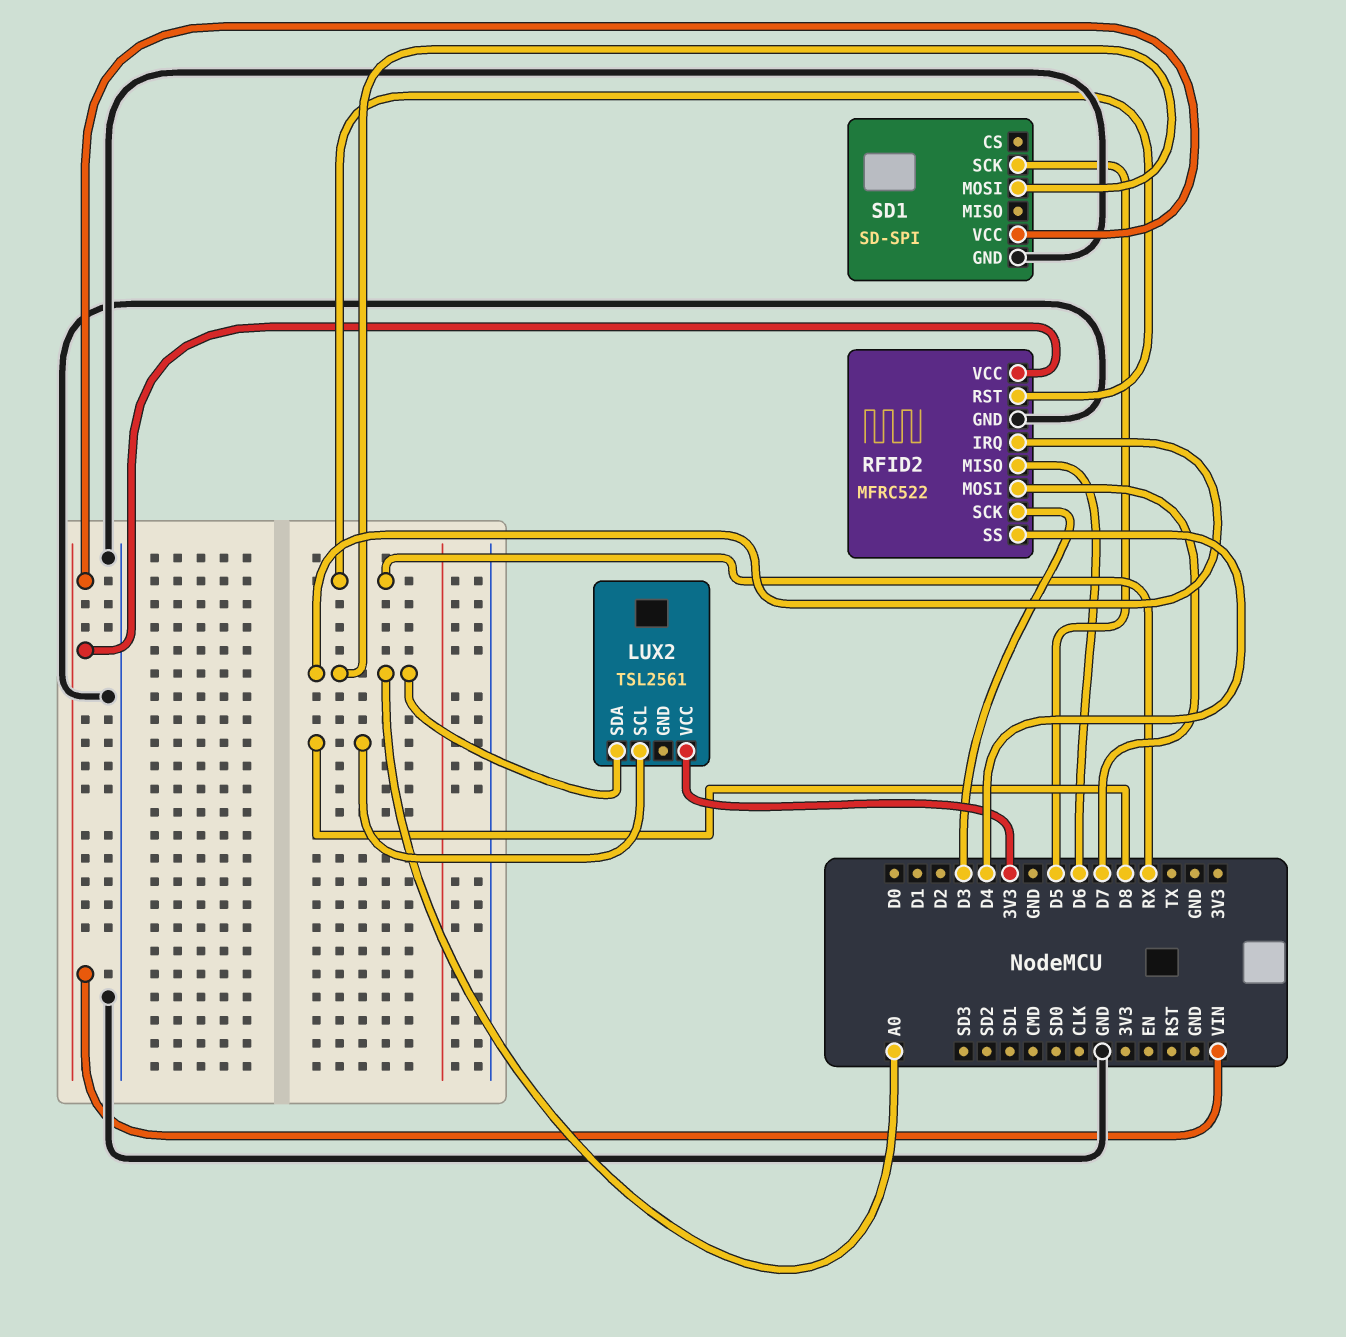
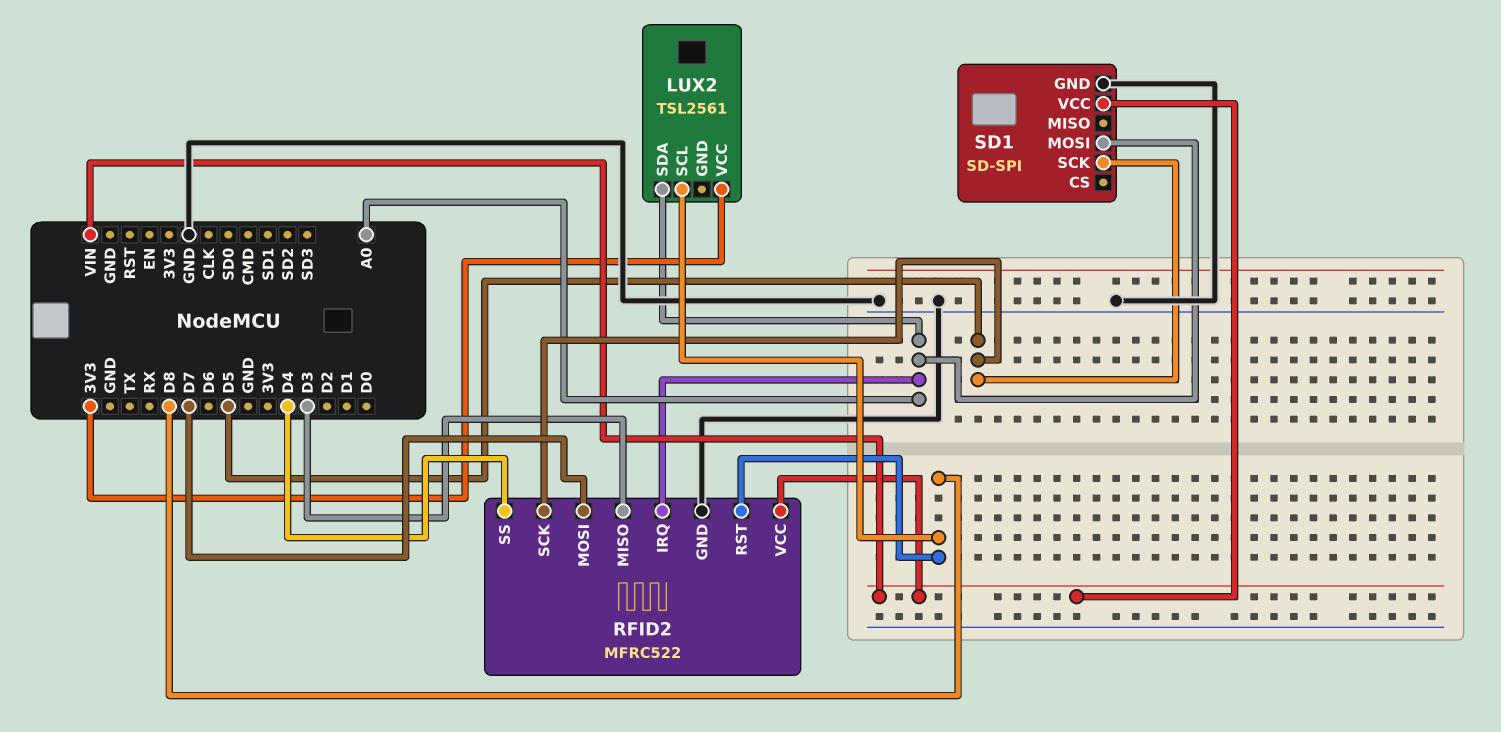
RFID2 pin MISO: D6 -> D3
RFID2 pin RST: RX -> D8
RFID2 pin SCK: D3 -> D5

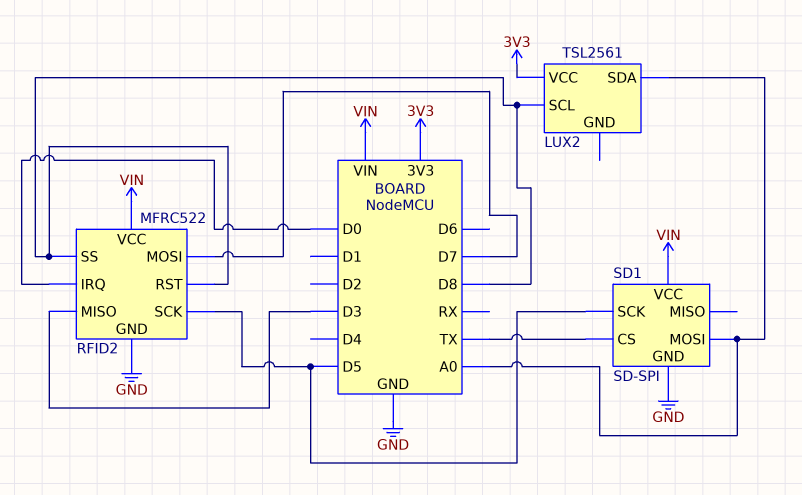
RFID2 pin IRQ: A0 -> D0
RFID2 pin SS: D4 -> D8
SD1 pin CS: none -> TX

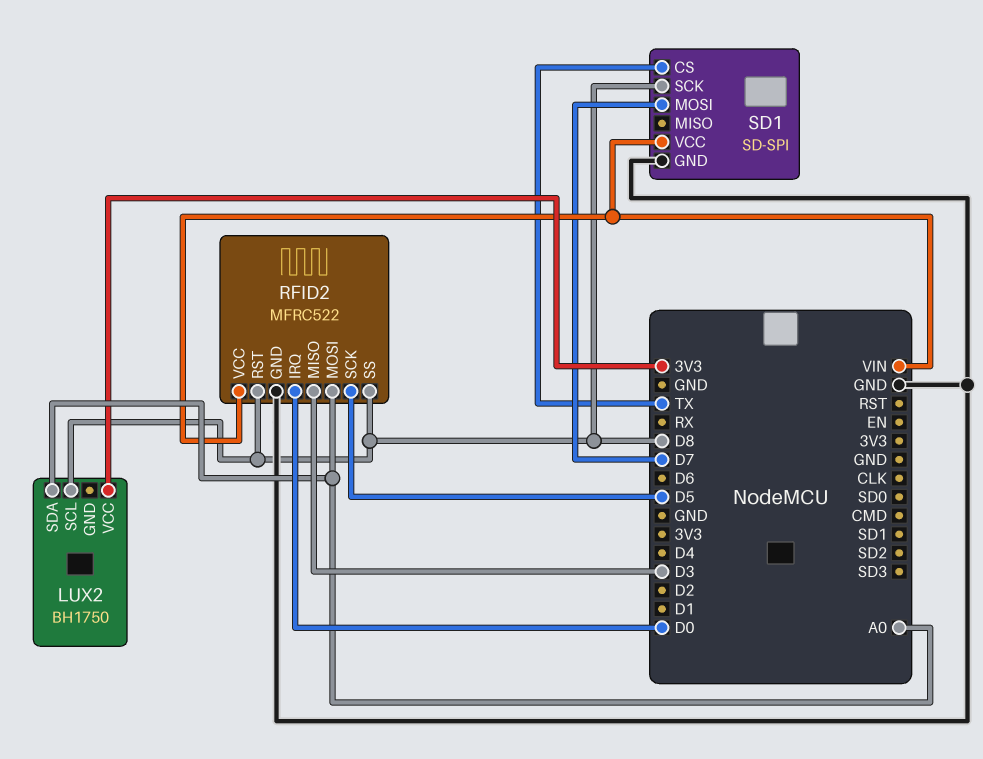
LUX2: TSL2561 -> BH1750
RFID2 pin MOSI: D7 -> A0
SD1 pin MOSI: A0 -> D7
SD1 pin SCK: D5 -> D8

